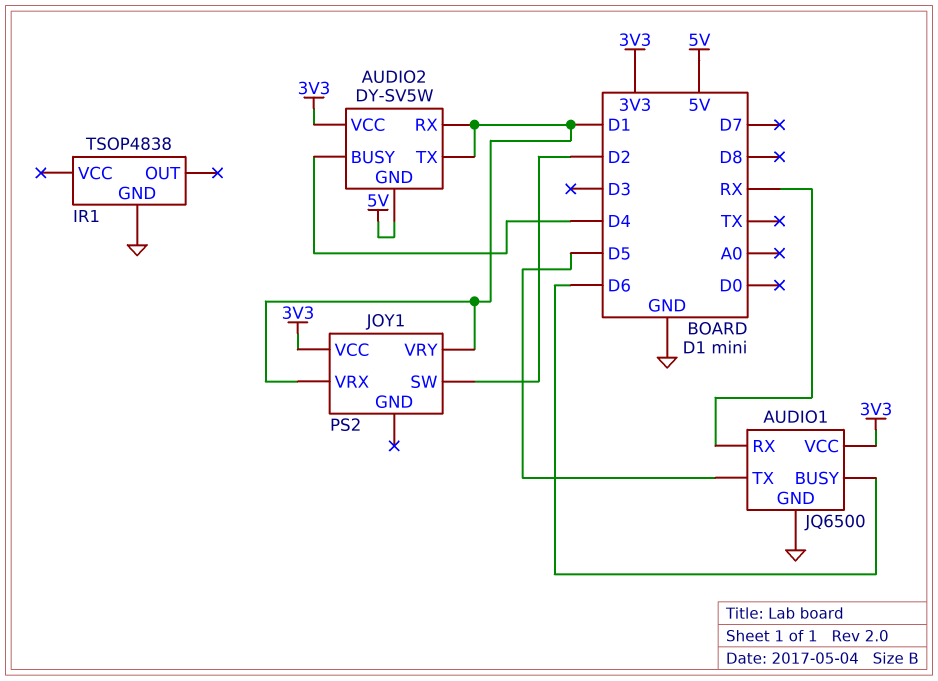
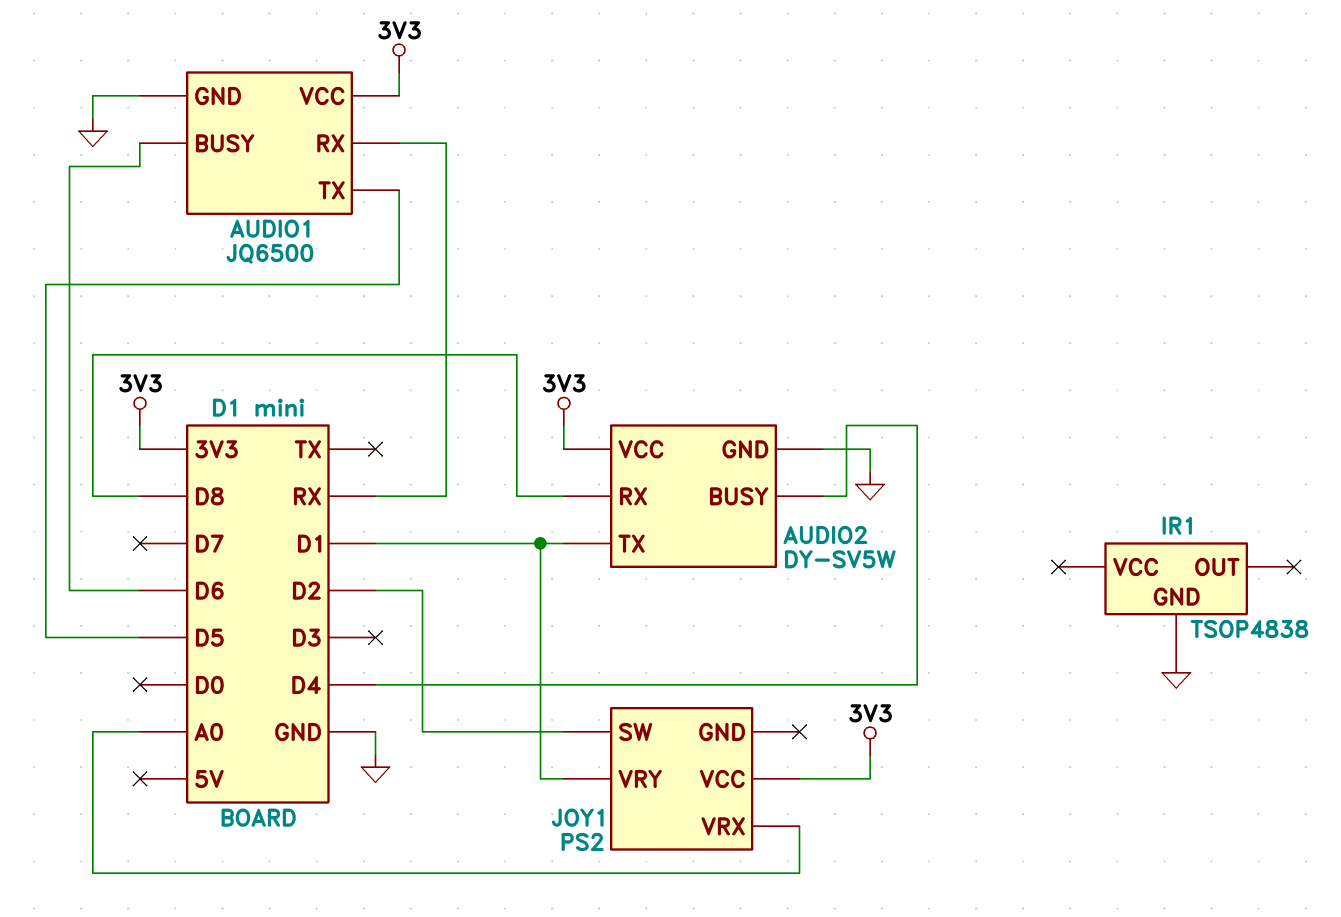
AUDIO2 pin GND: 5V -> GND
AUDIO2 pin RX: D1 -> D8
JOY1 pin VRX: D1 -> A0

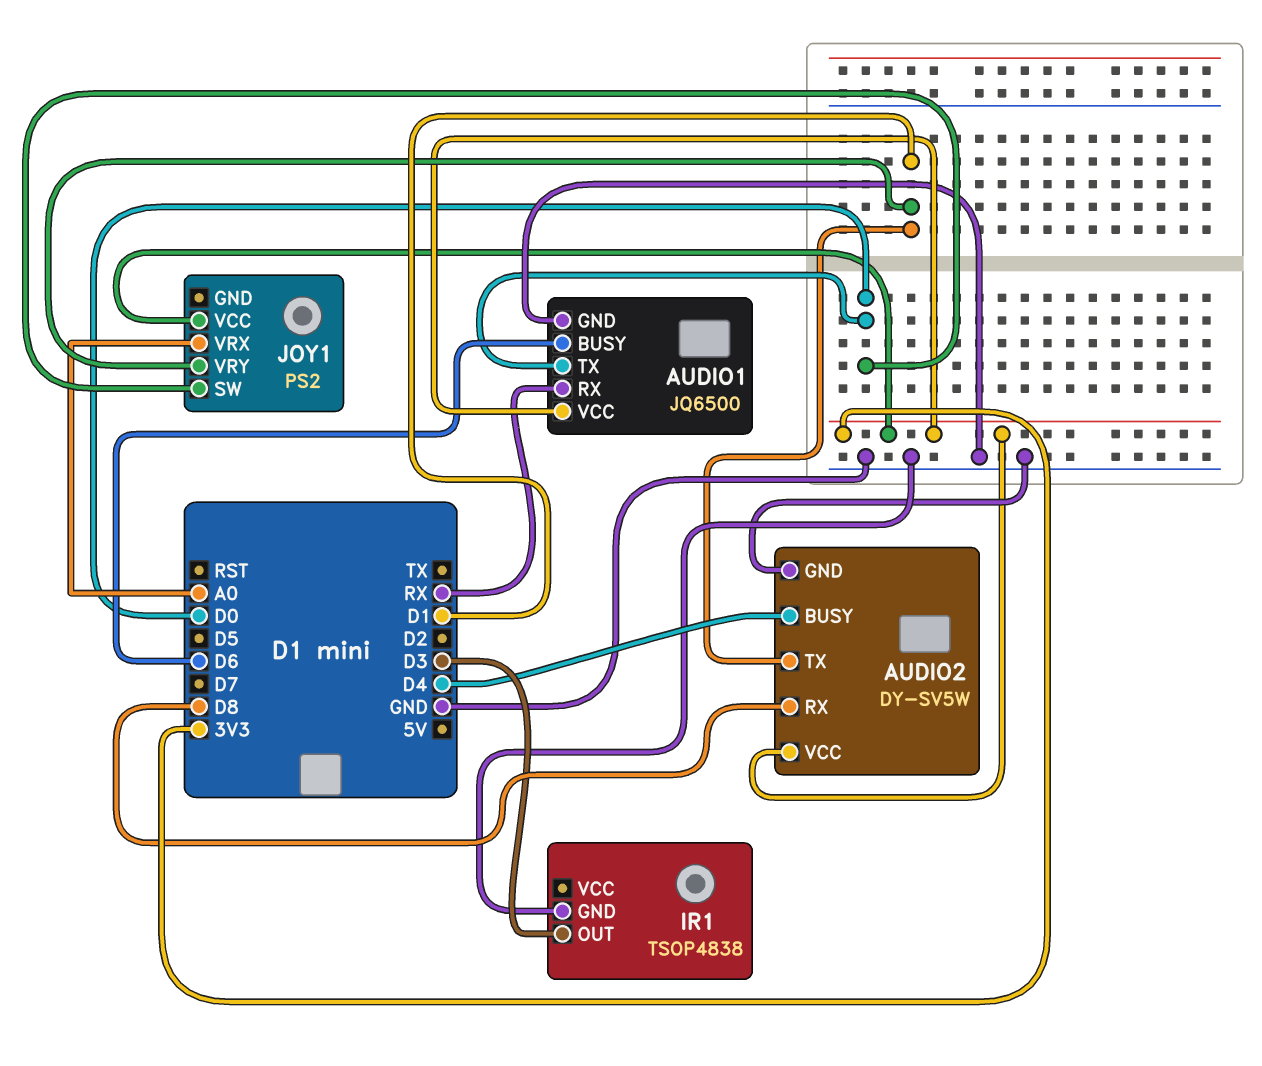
AUDIO1 pin TX: D5 -> D0
IR1 pin OUT: none -> D3
JOY1 pin SW: D2 -> D0

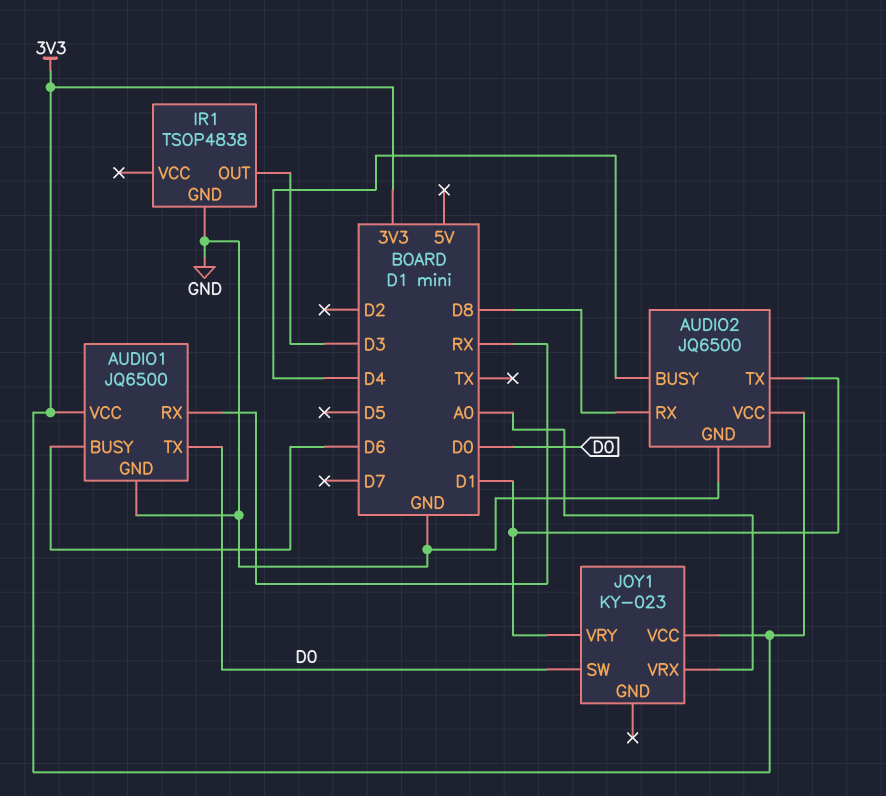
AUDIO2: DY-SV5W -> JQ6500
JOY1: PS2 -> KY-023

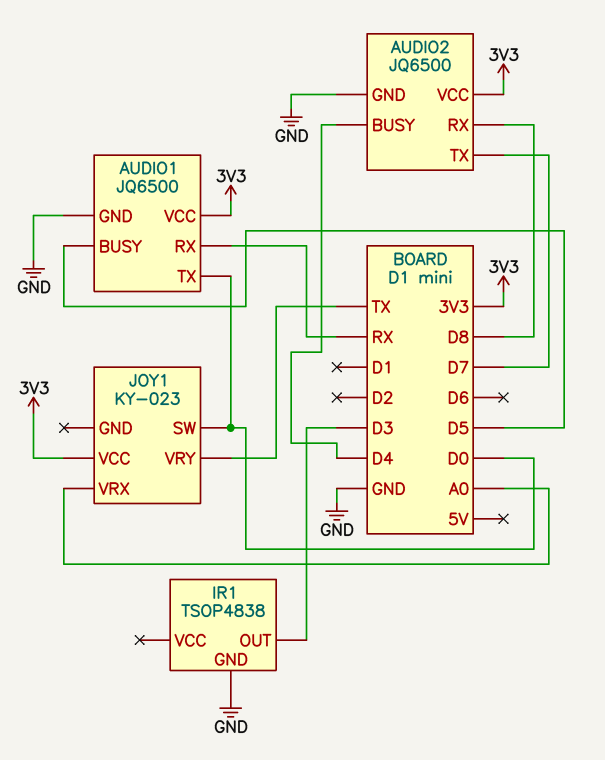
AUDIO1 pin BUSY: D6 -> D5
AUDIO2 pin TX: D1 -> D7
JOY1 pin VRY: D1 -> TX

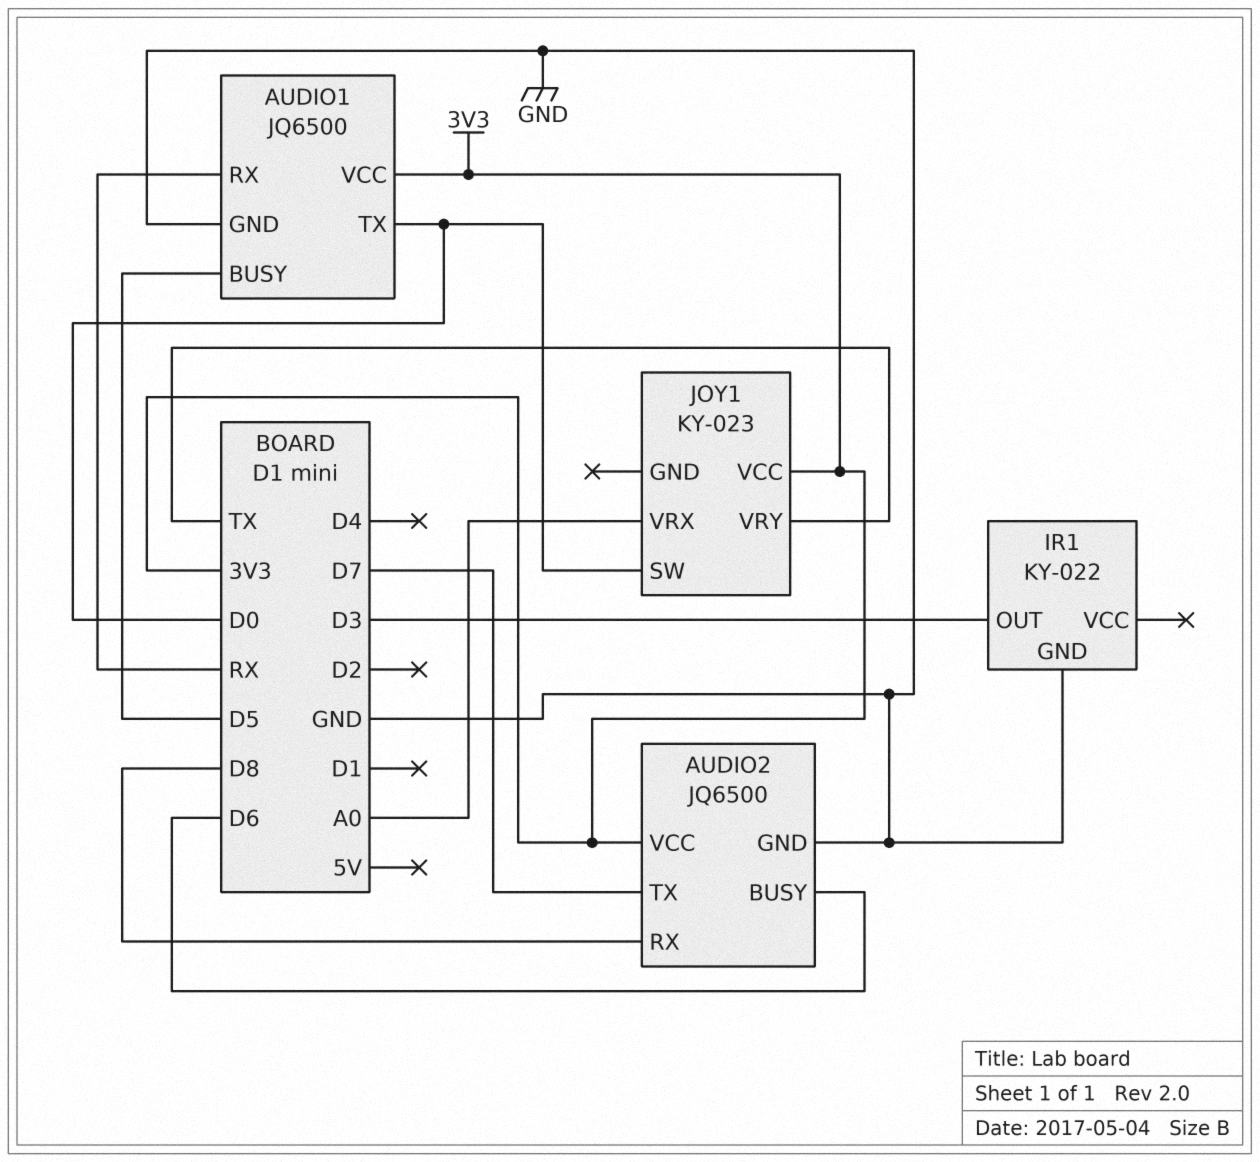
AUDIO2 pin BUSY: D4 -> D6
IR1: TSOP4838 -> KY-022

